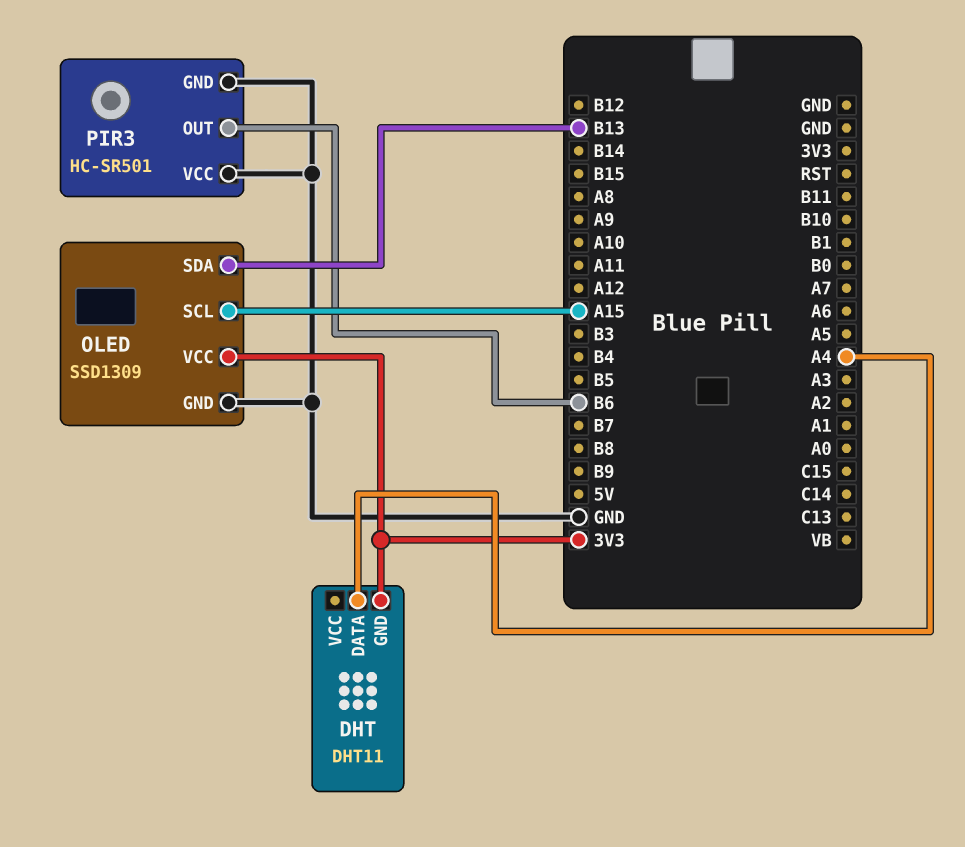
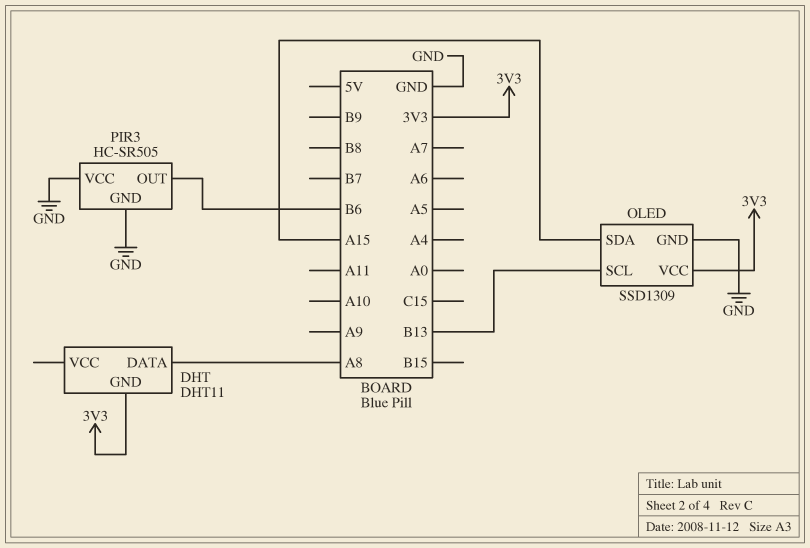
DHT pin DATA: A4 -> A8
OLED pin SCL: A15 -> B13
OLED pin SDA: B13 -> A15
PIR3: HC-SR501 -> HC-SR505

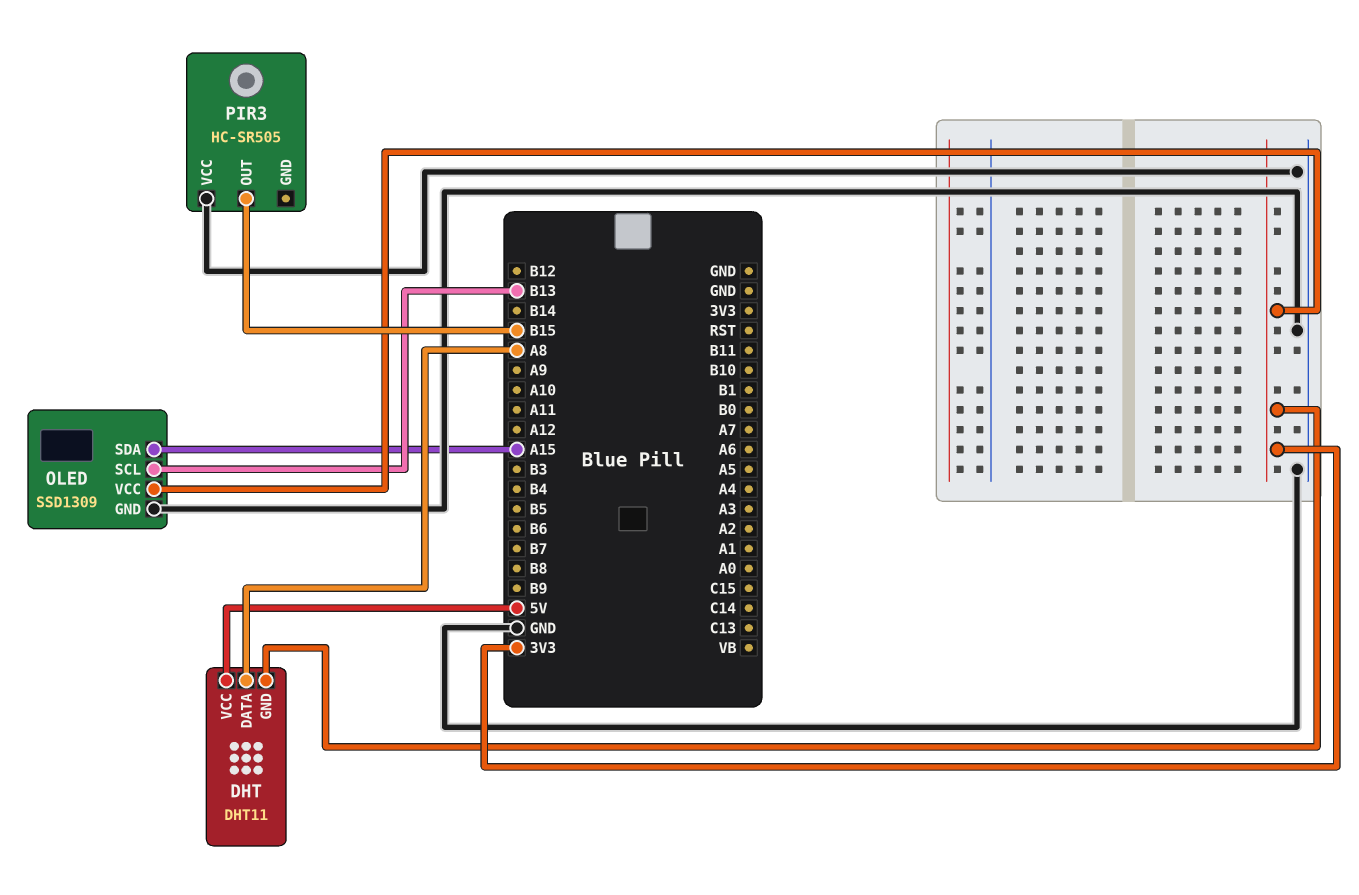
DHT pin VCC: none -> 5V
PIR3 pin GND: GND -> none
PIR3 pin OUT: B6 -> B15

